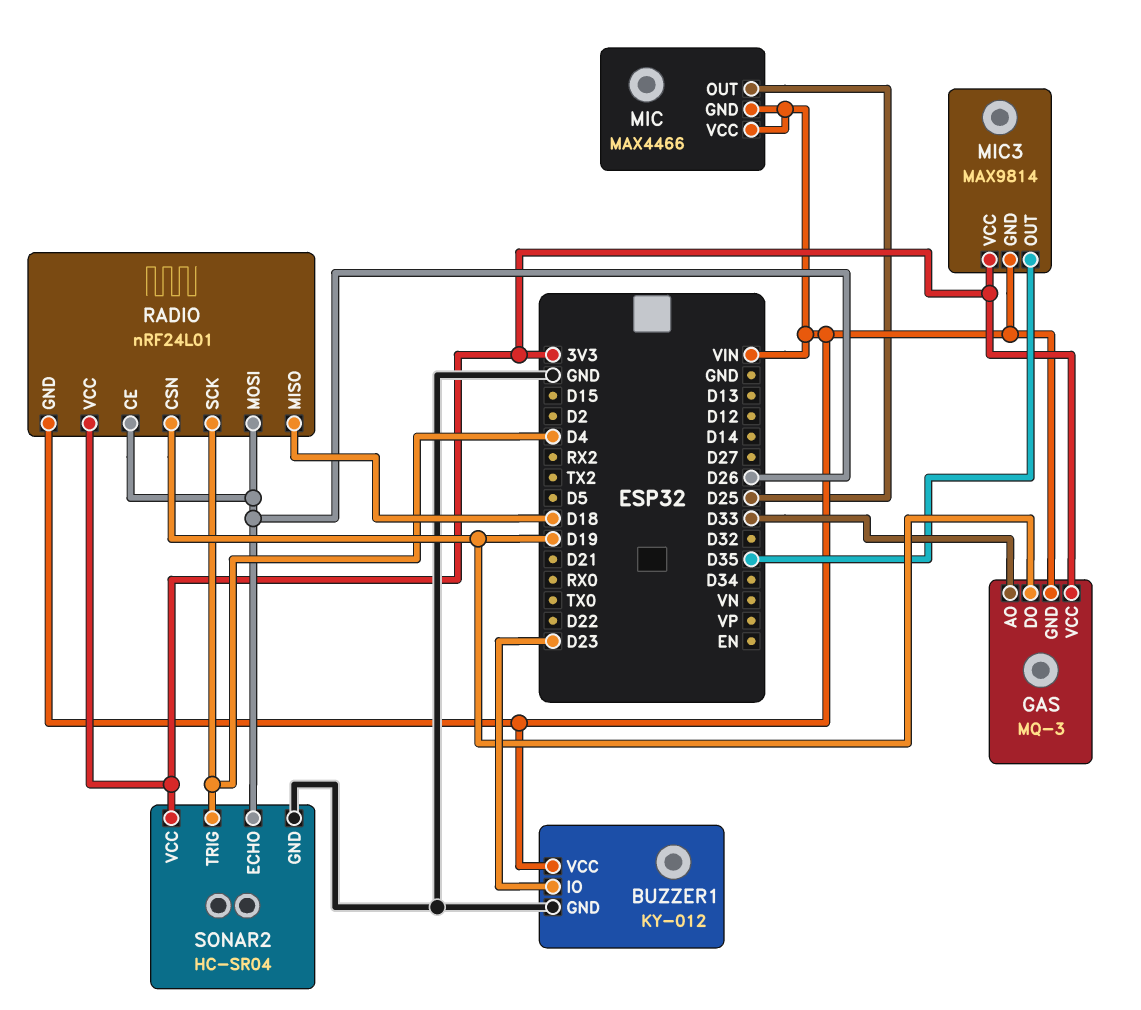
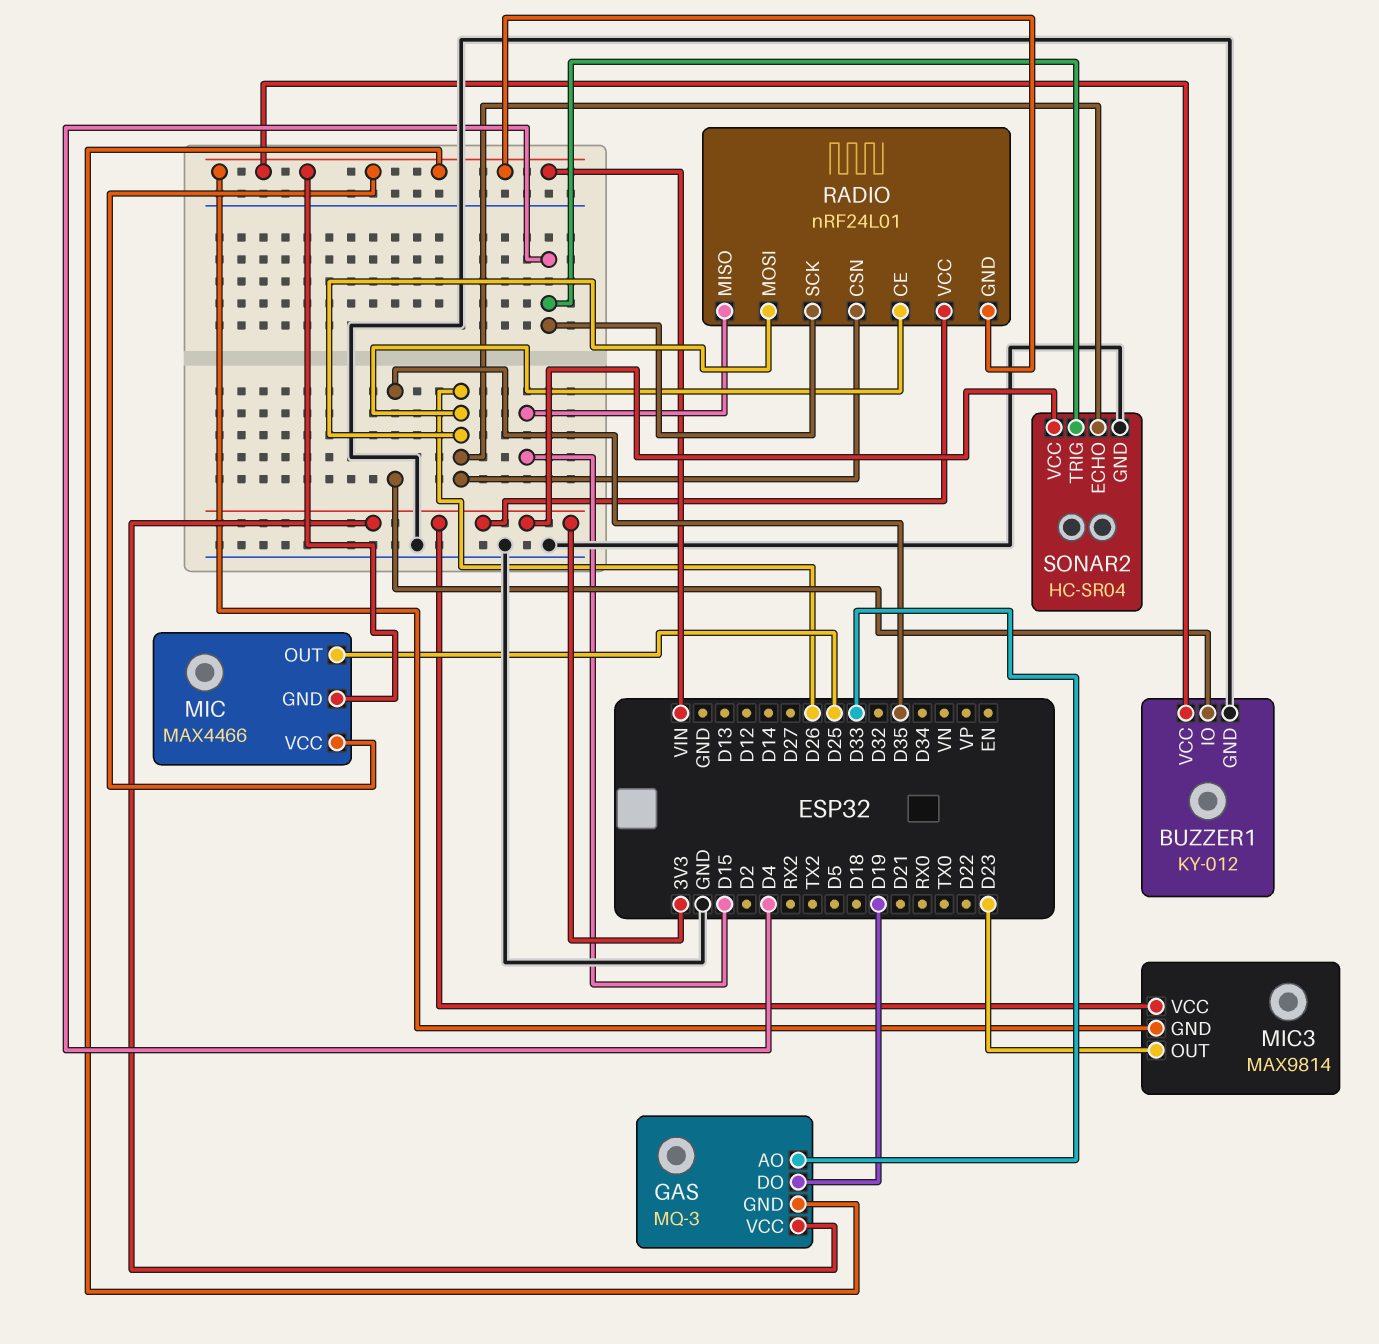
BUZZER1 pin IO: D23 -> D35
MIC3 pin OUT: D35 -> D23
RADIO pin CSN: D19 -> D26
RADIO pin MISO: D18 -> D15

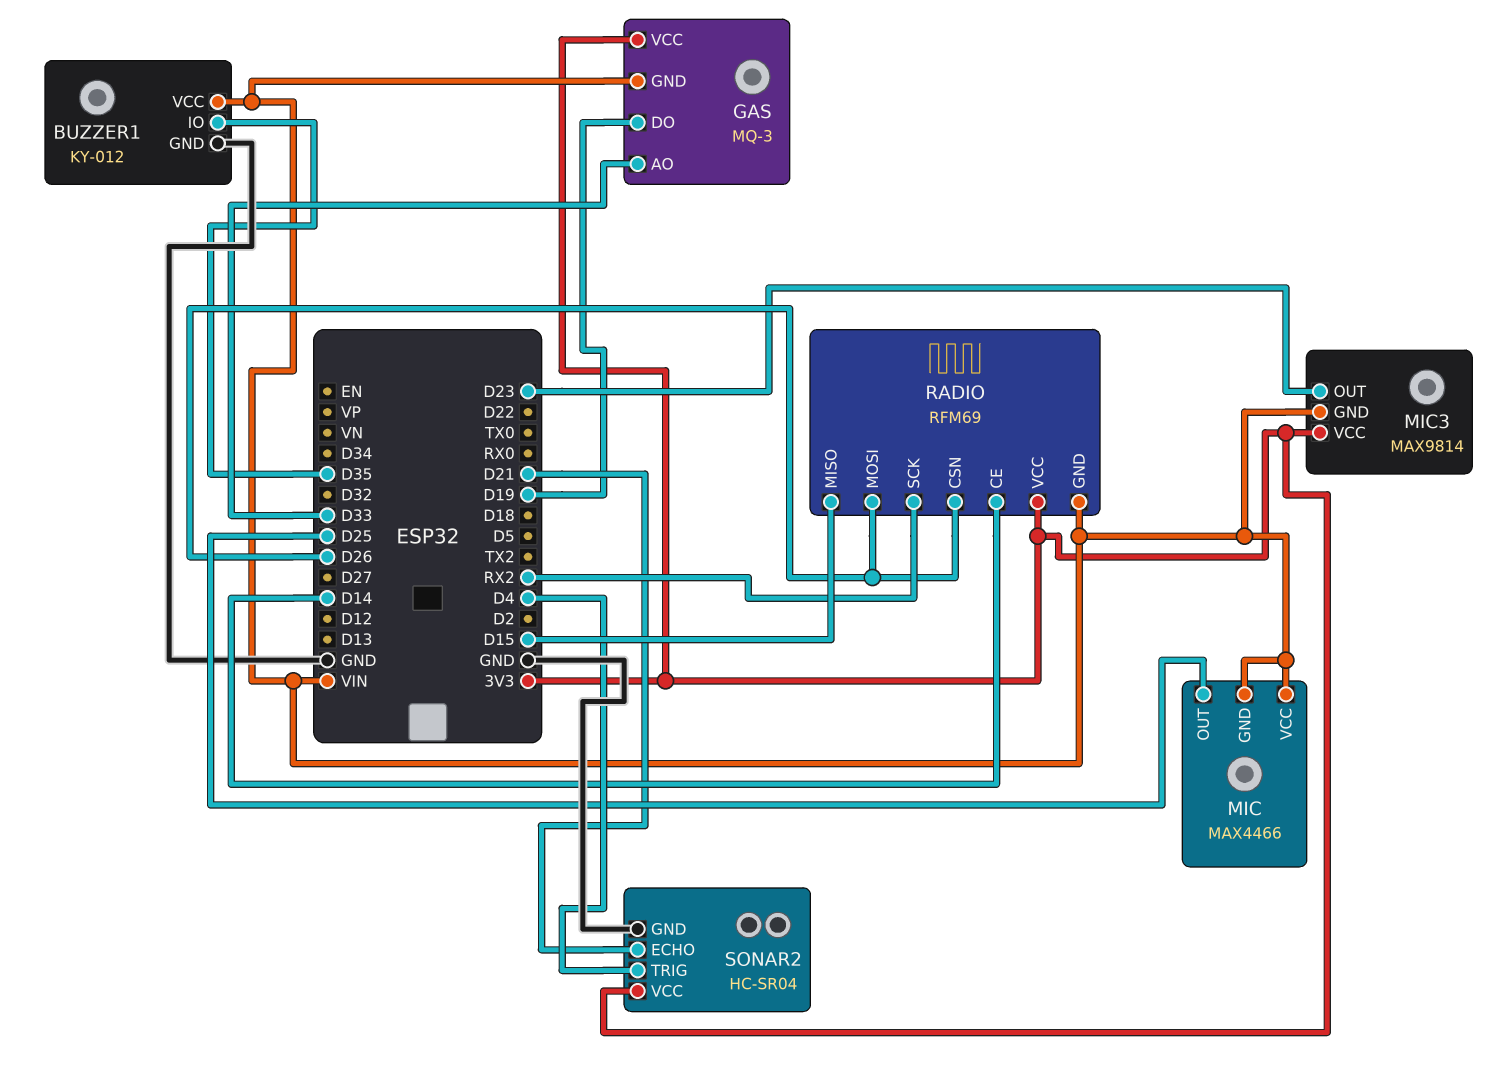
RADIO: nRF24L01 -> RFM69
RADIO pin CE: D26 -> D14
RADIO pin SCK: D4 -> RX2
SONAR2 pin ECHO: D26 -> D21

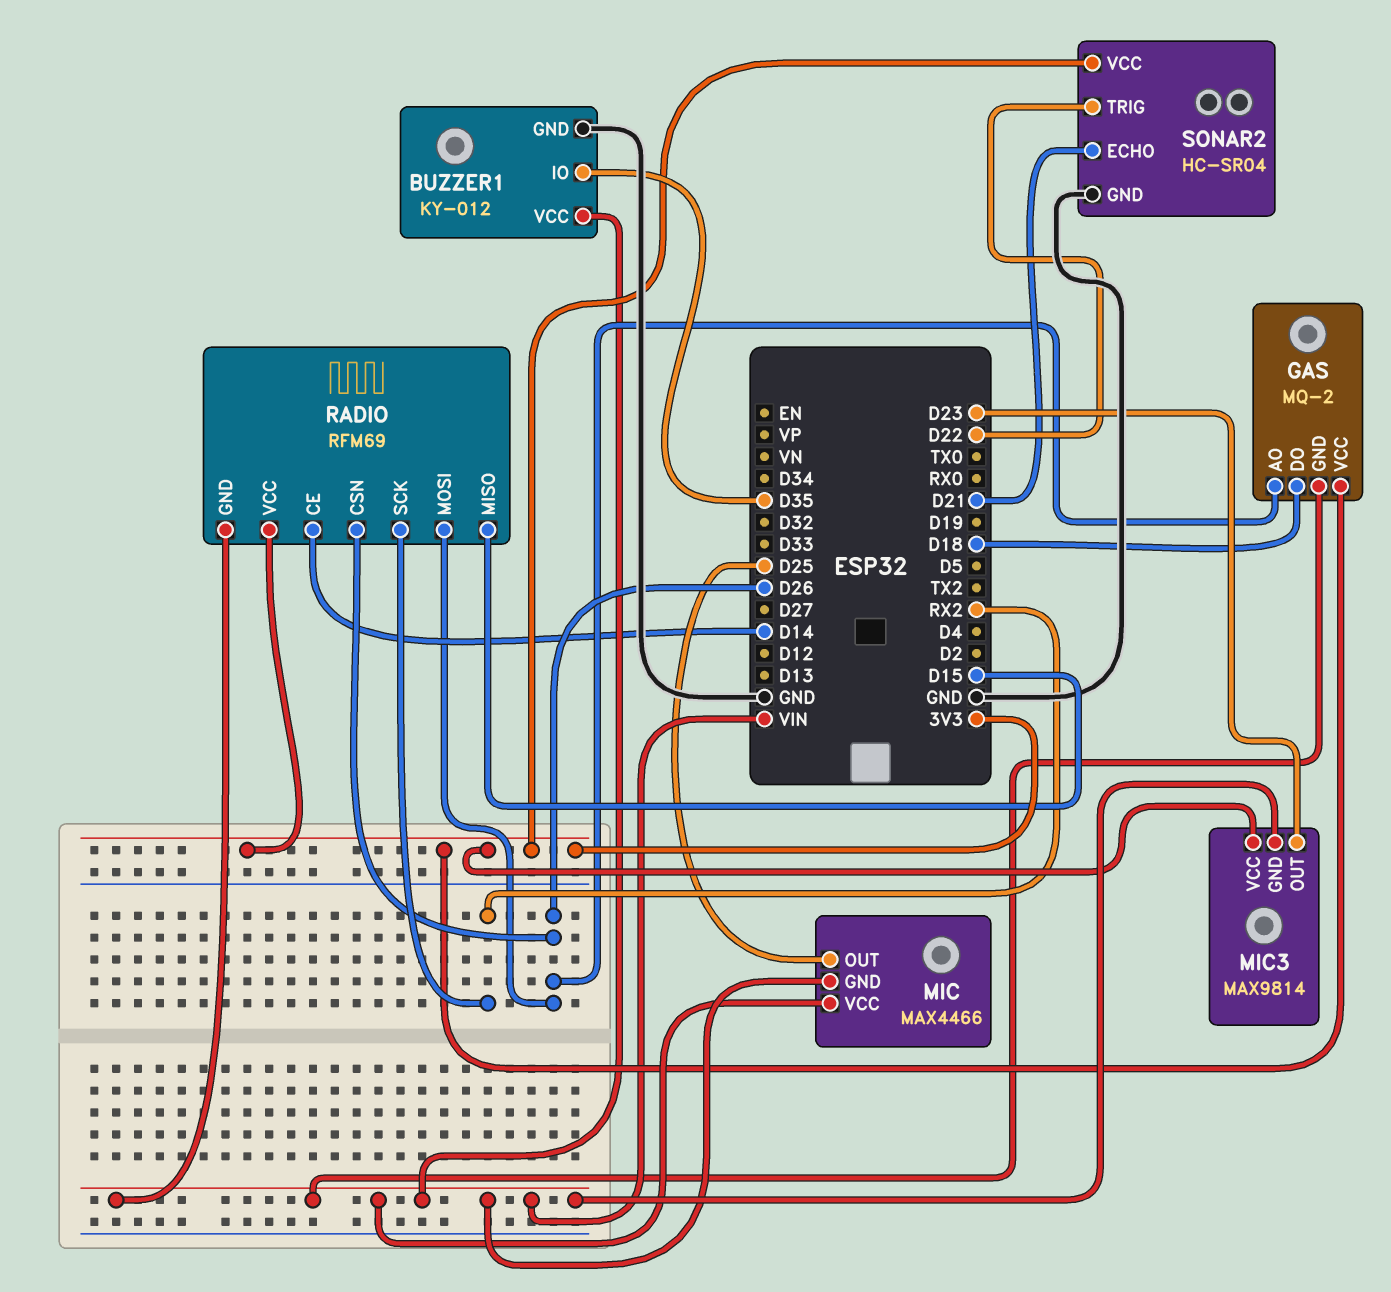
GAS: MQ-3 -> MQ-2
GAS pin AO: D33 -> D26
GAS pin DO: D19 -> D18
SONAR2 pin TRIG: D4 -> D22

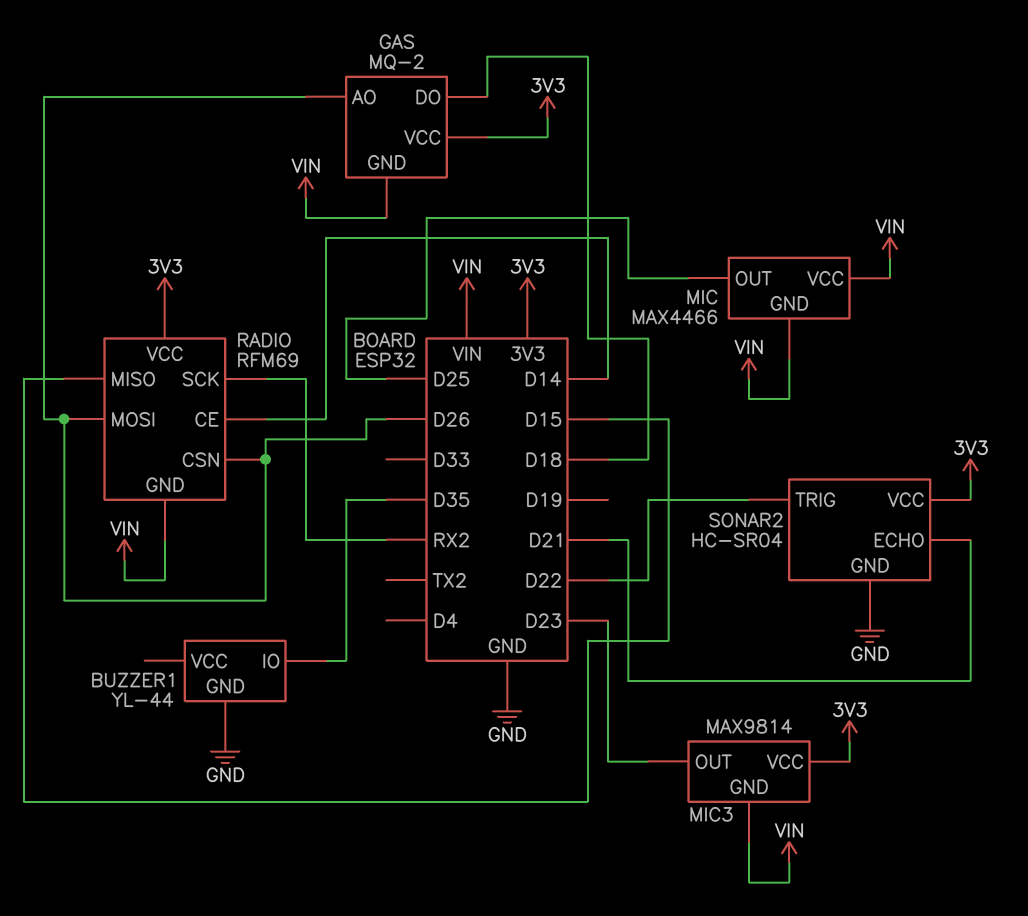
BUZZER1: KY-012 -> YL-44
BUZZER1 pin VCC: VIN -> none

